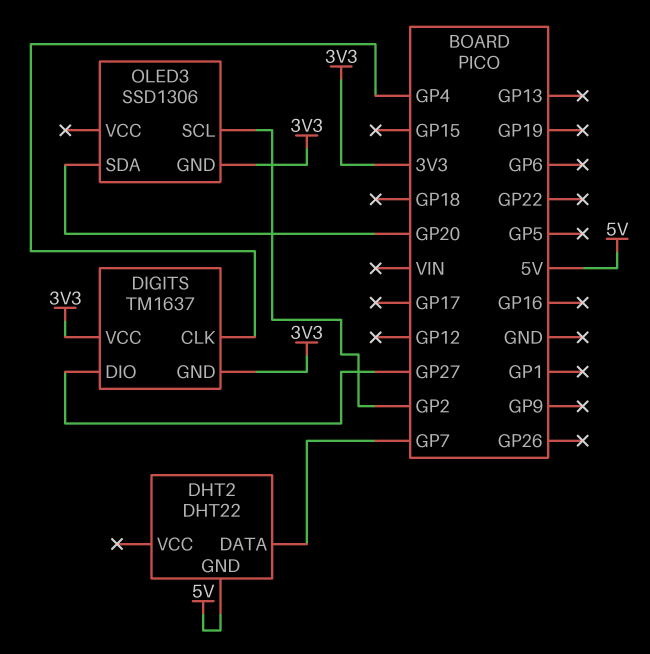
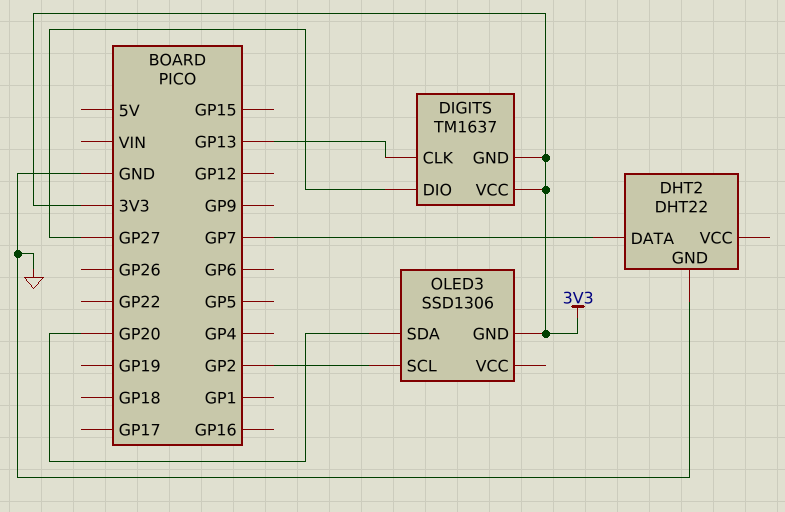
DHT2 pin GND: 5V -> GND
DIGITS pin CLK: GP4 -> GP13

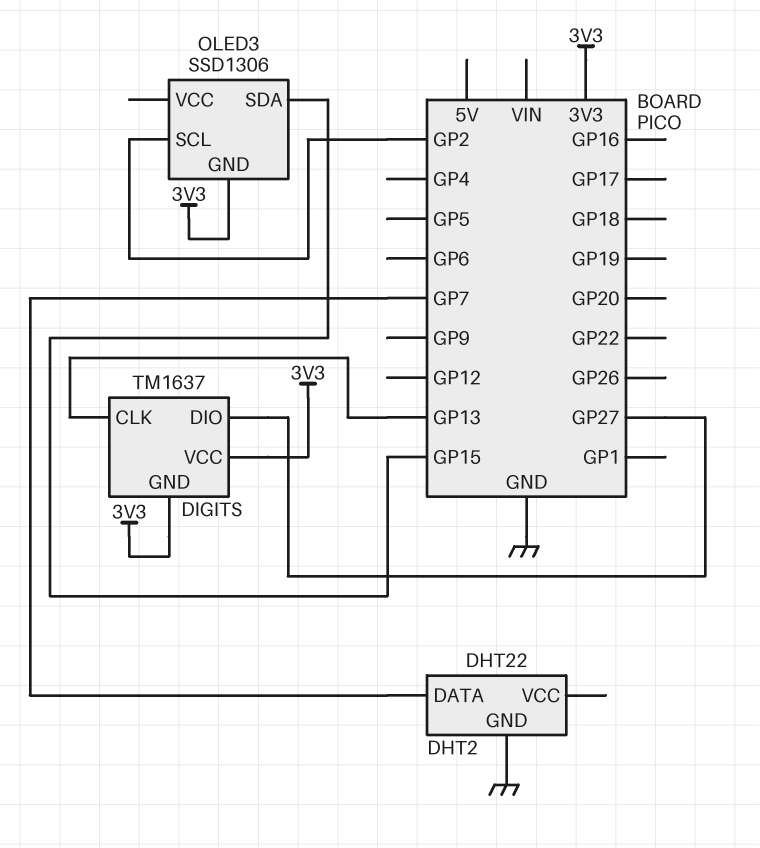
OLED3 pin SDA: GP20 -> GP15

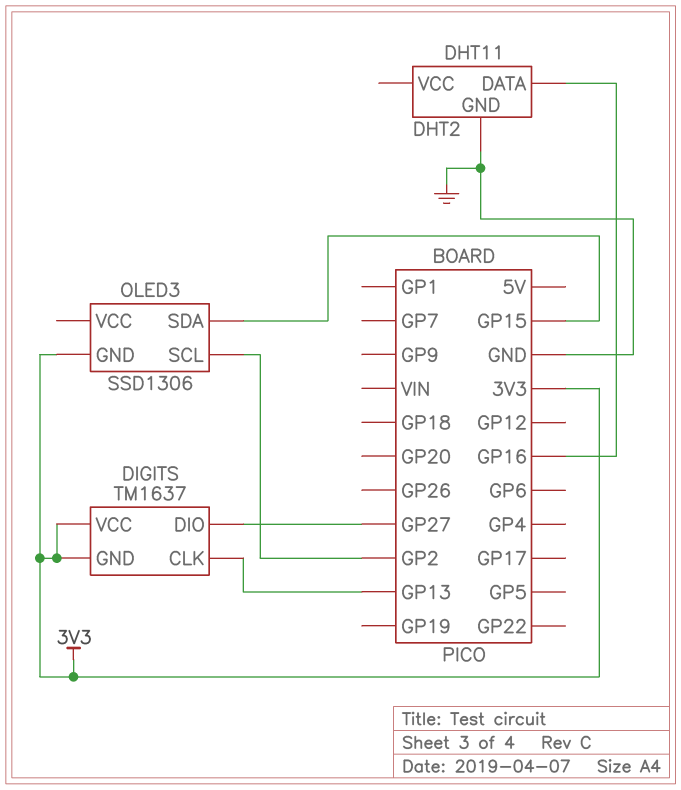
DHT2: DHT22 -> DHT11
DHT2 pin DATA: GP7 -> GP16

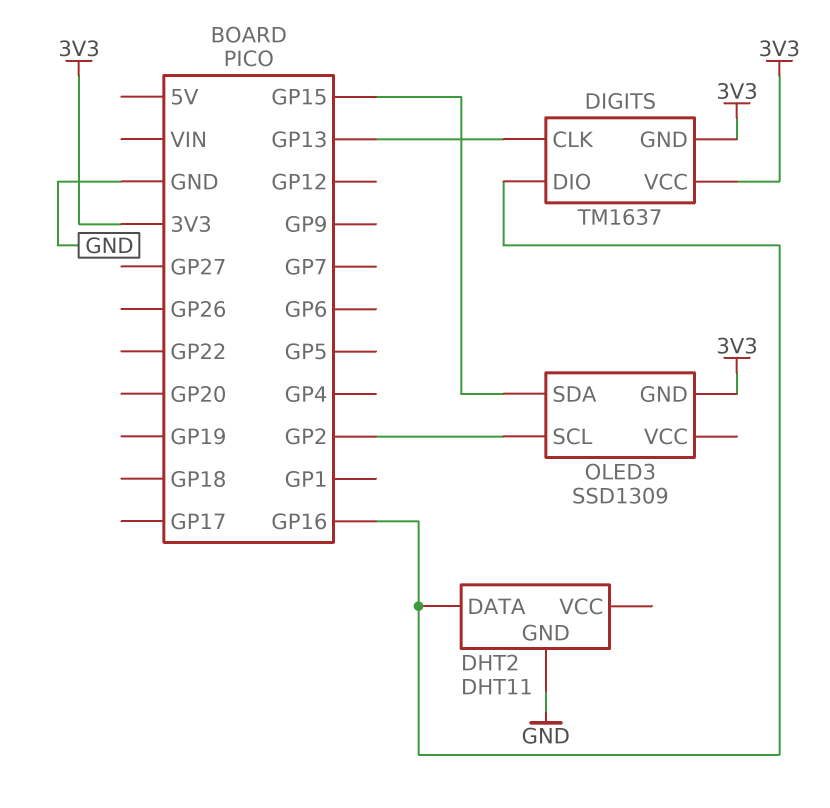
DIGITS pin DIO: GP27 -> GP16
OLED3: SSD1306 -> SSD1309

